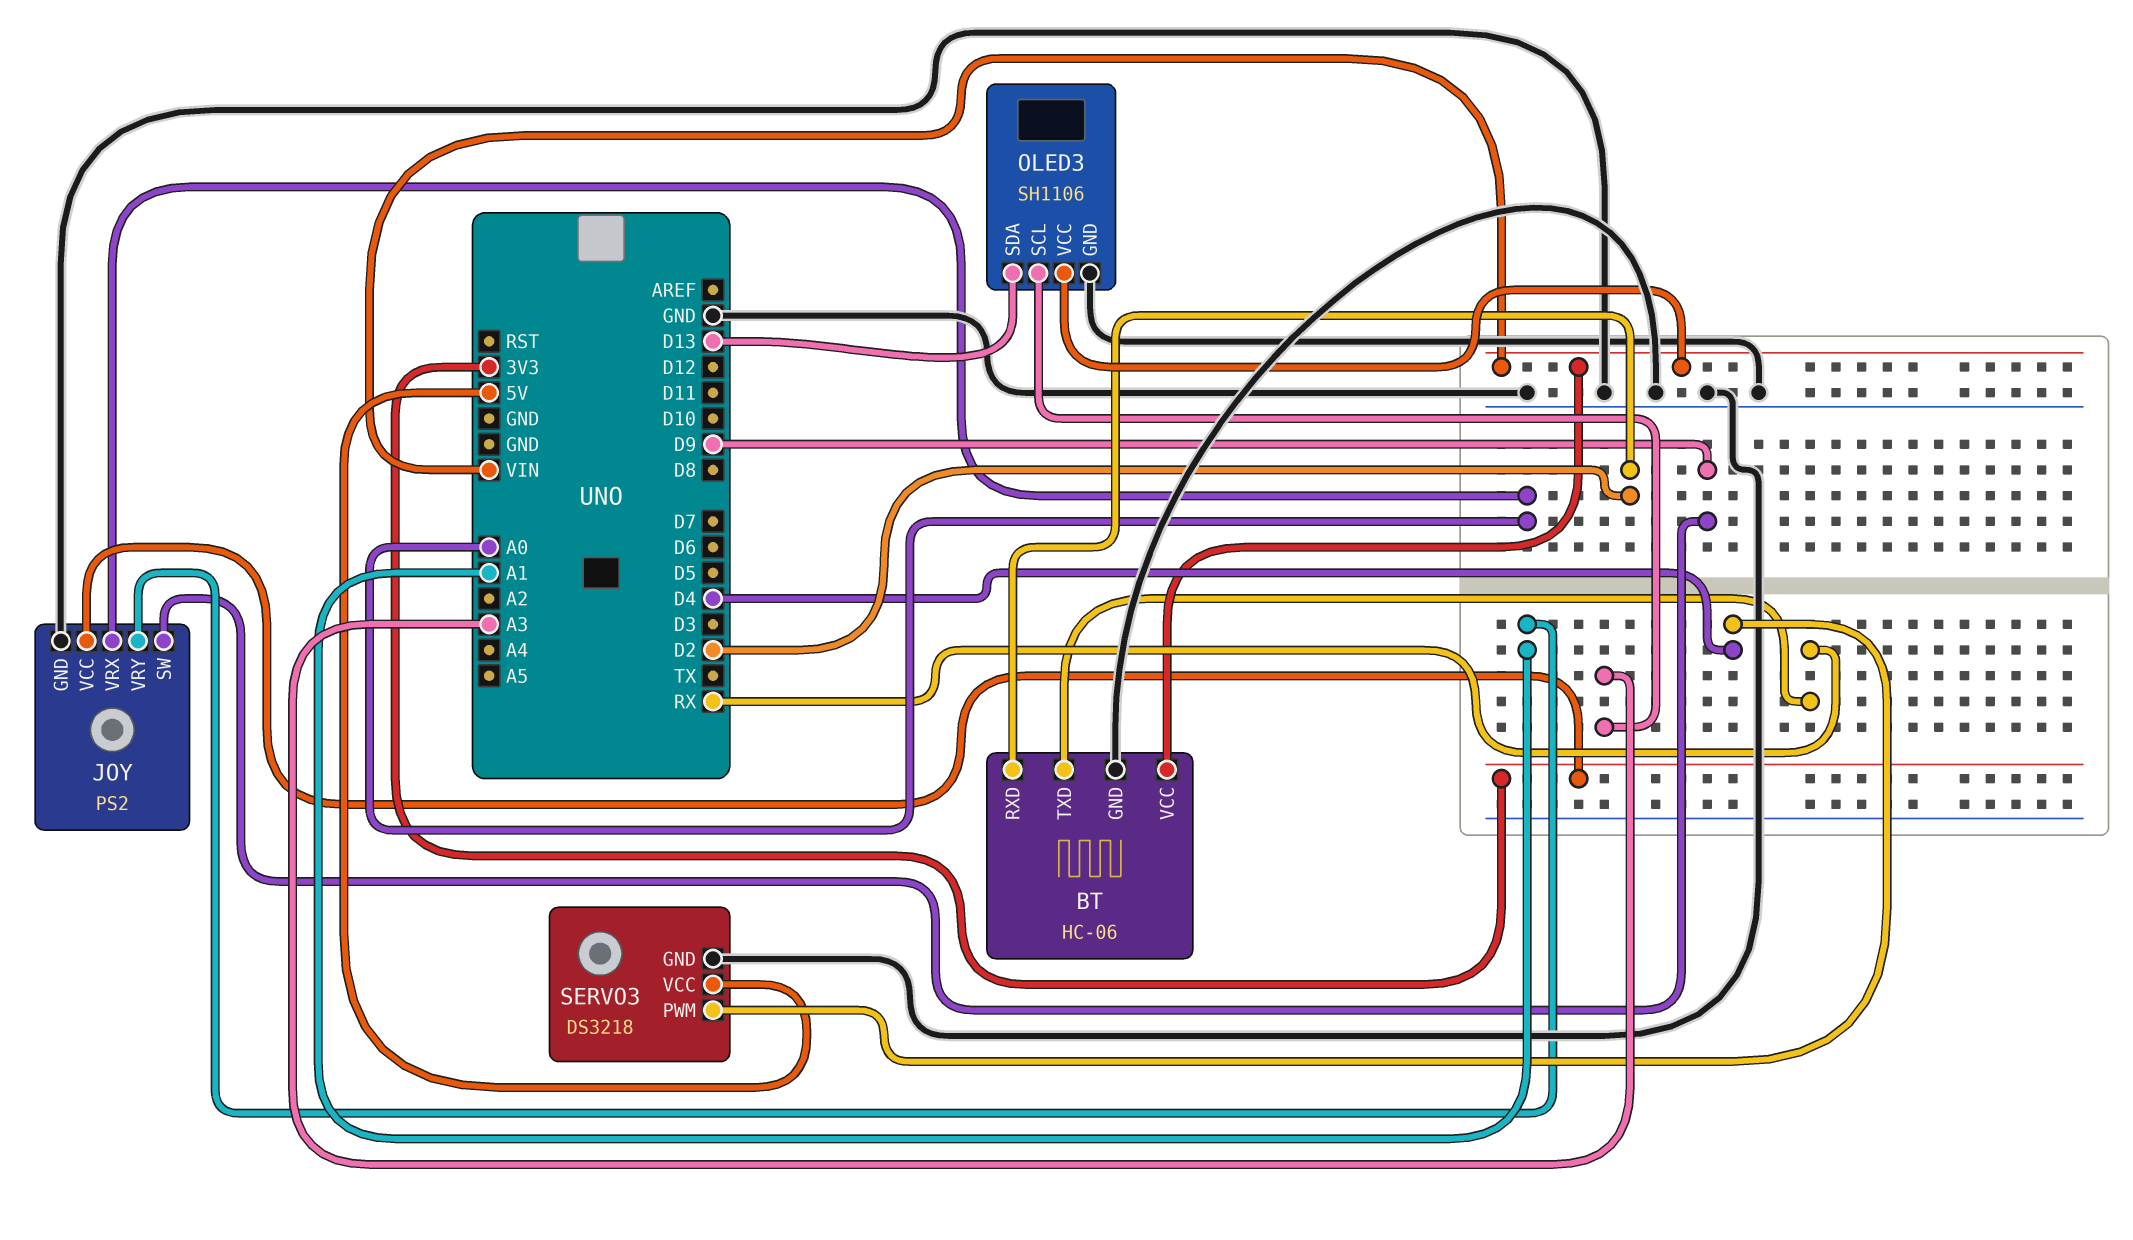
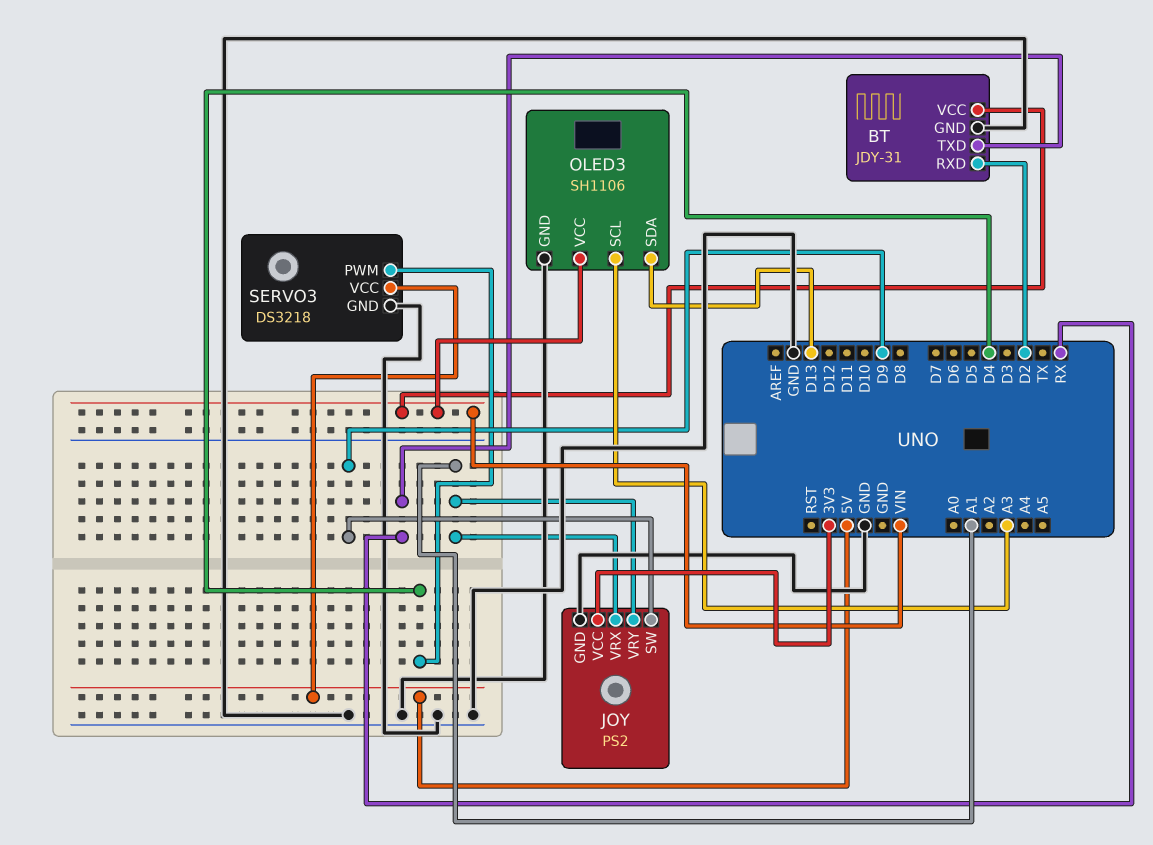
BT: HC-06 -> JDY-31
JOY pin VRX: A0 -> A1

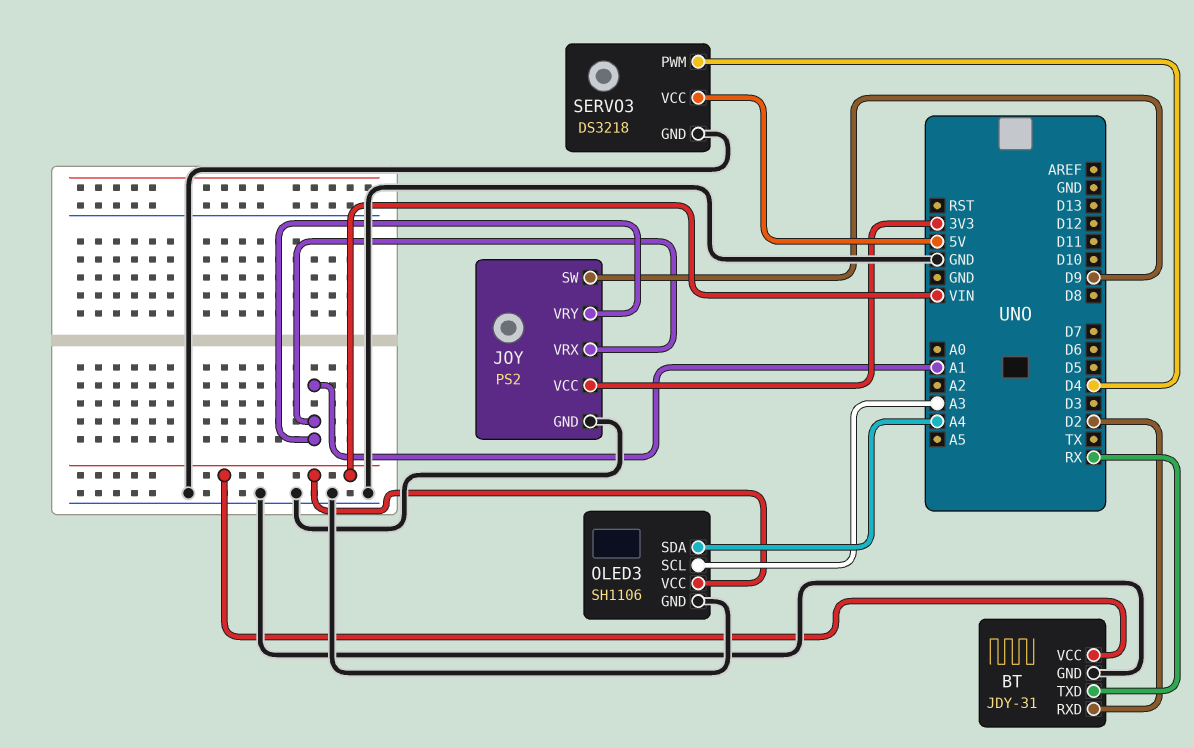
OLED3 pin SDA: D13 -> A4

